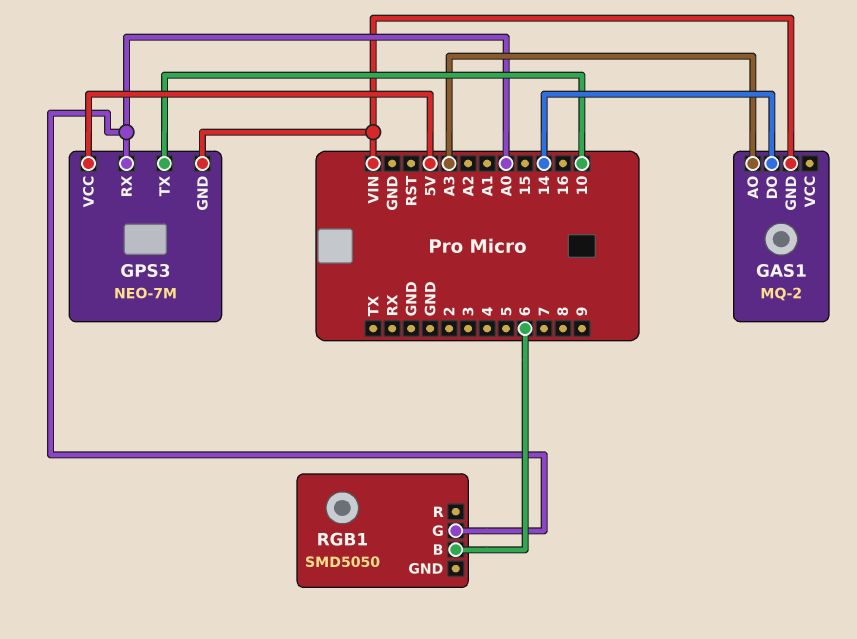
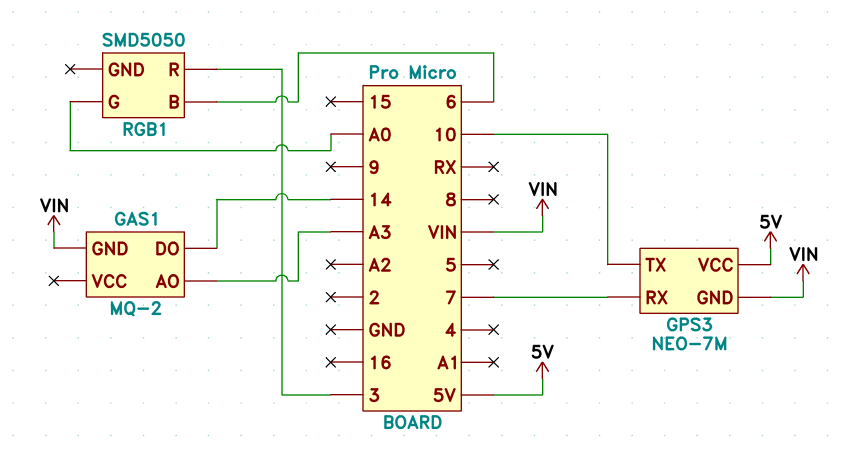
GPS3 pin RX: A0 -> 7
RGB1 pin R: none -> 3

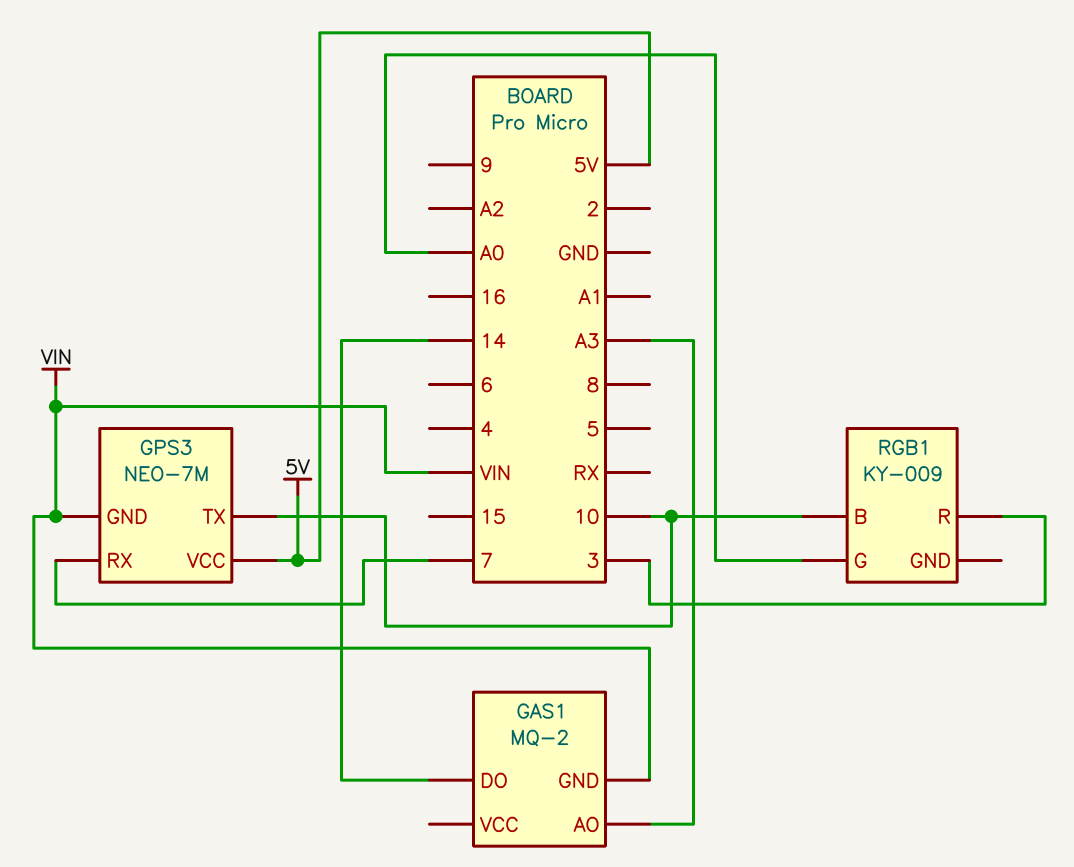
RGB1: SMD5050 -> KY-009
RGB1 pin B: 6 -> 10

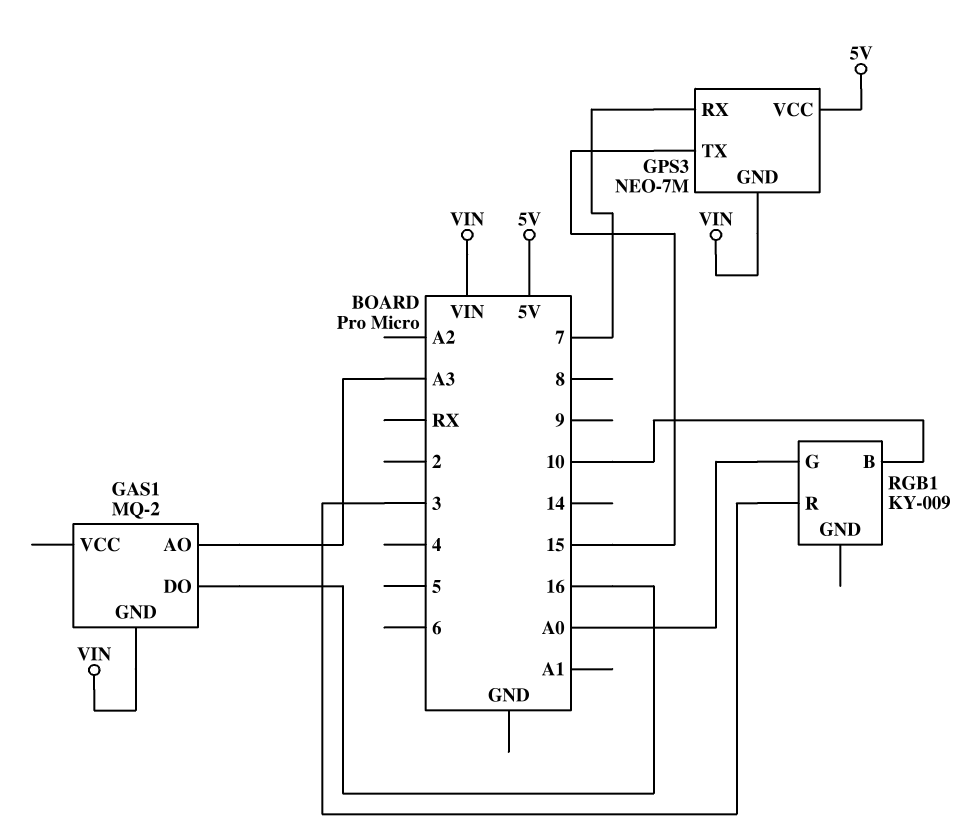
GAS1 pin DO: 14 -> 16
GPS3 pin TX: 10 -> 15

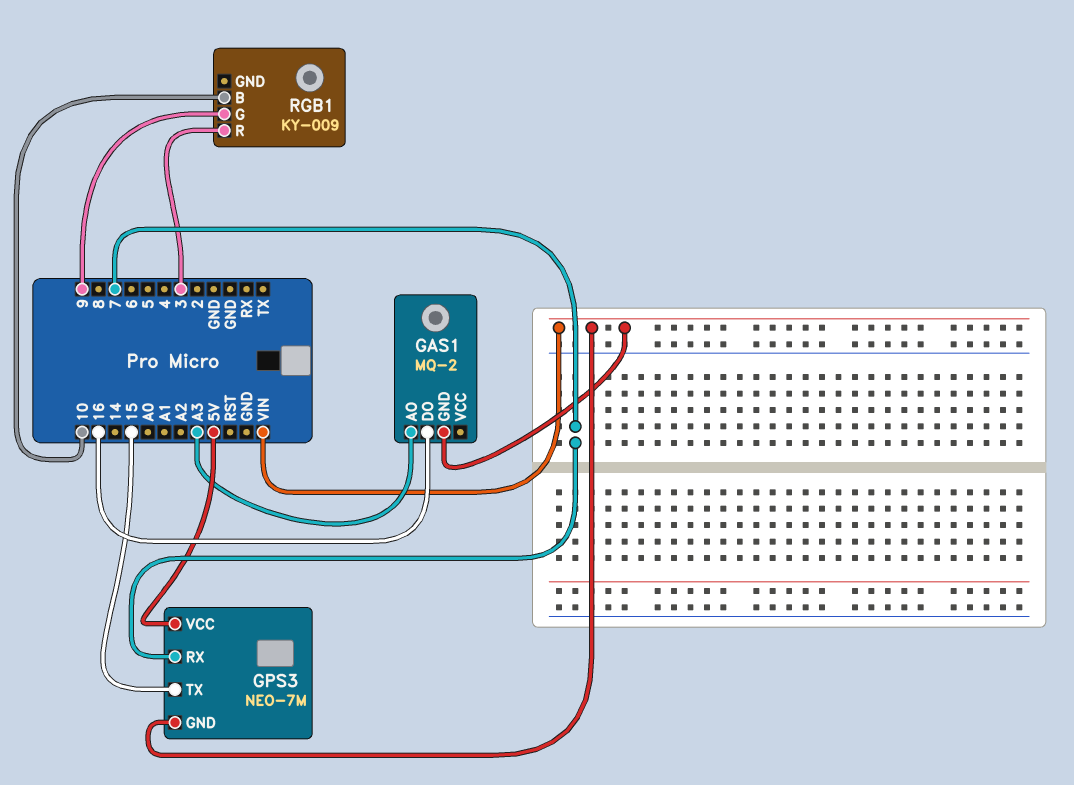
RGB1 pin G: A0 -> 9

